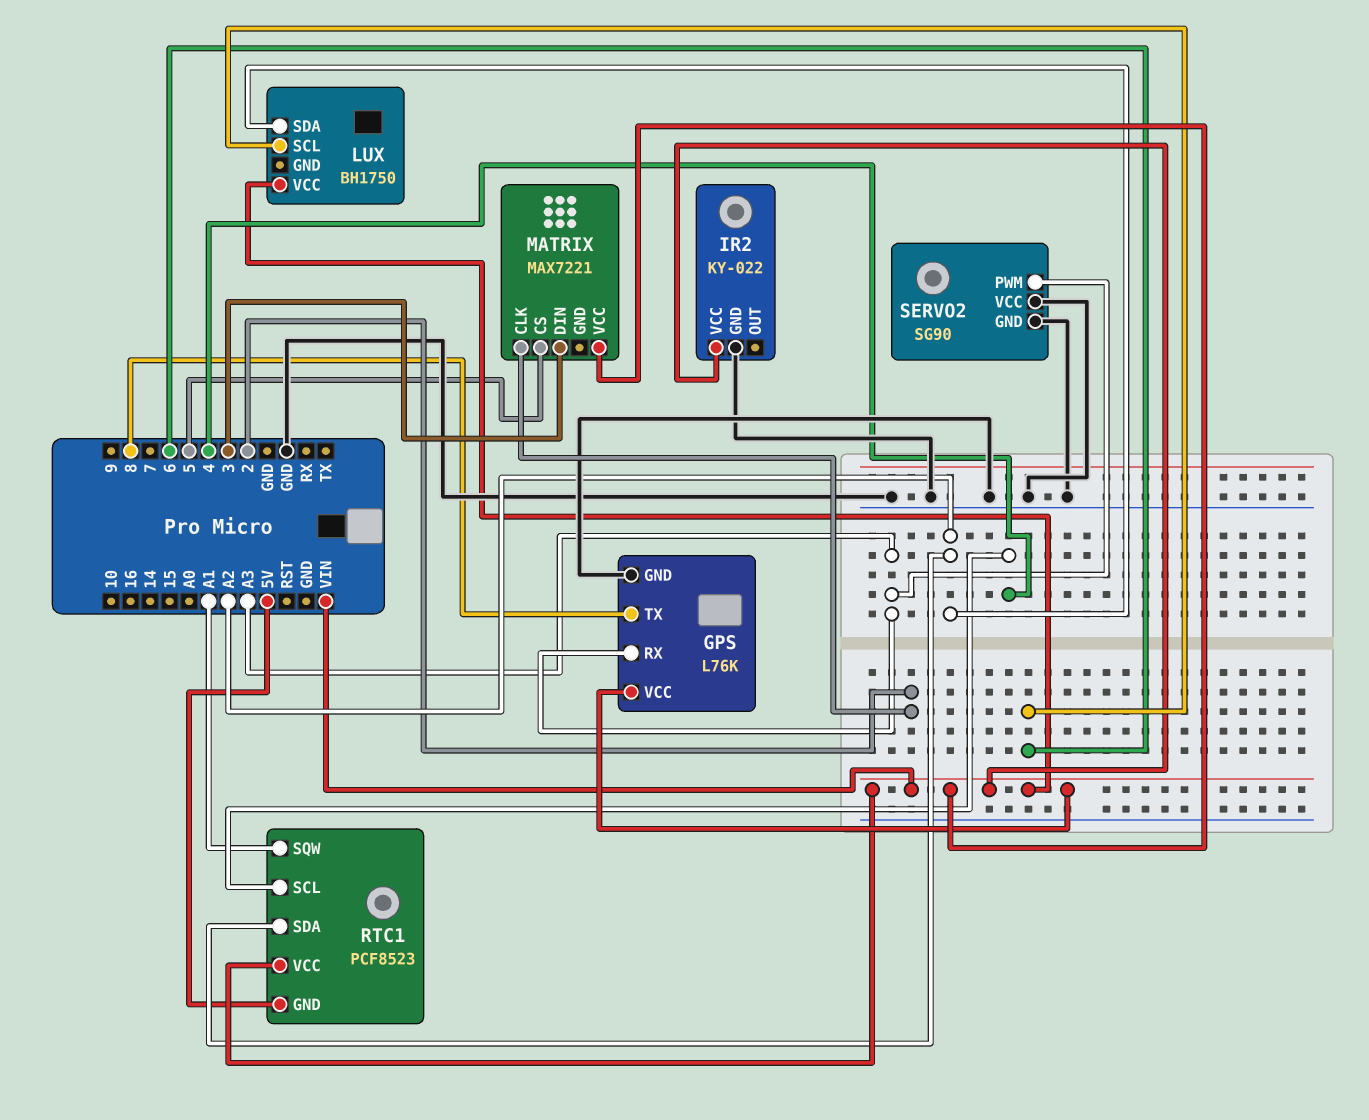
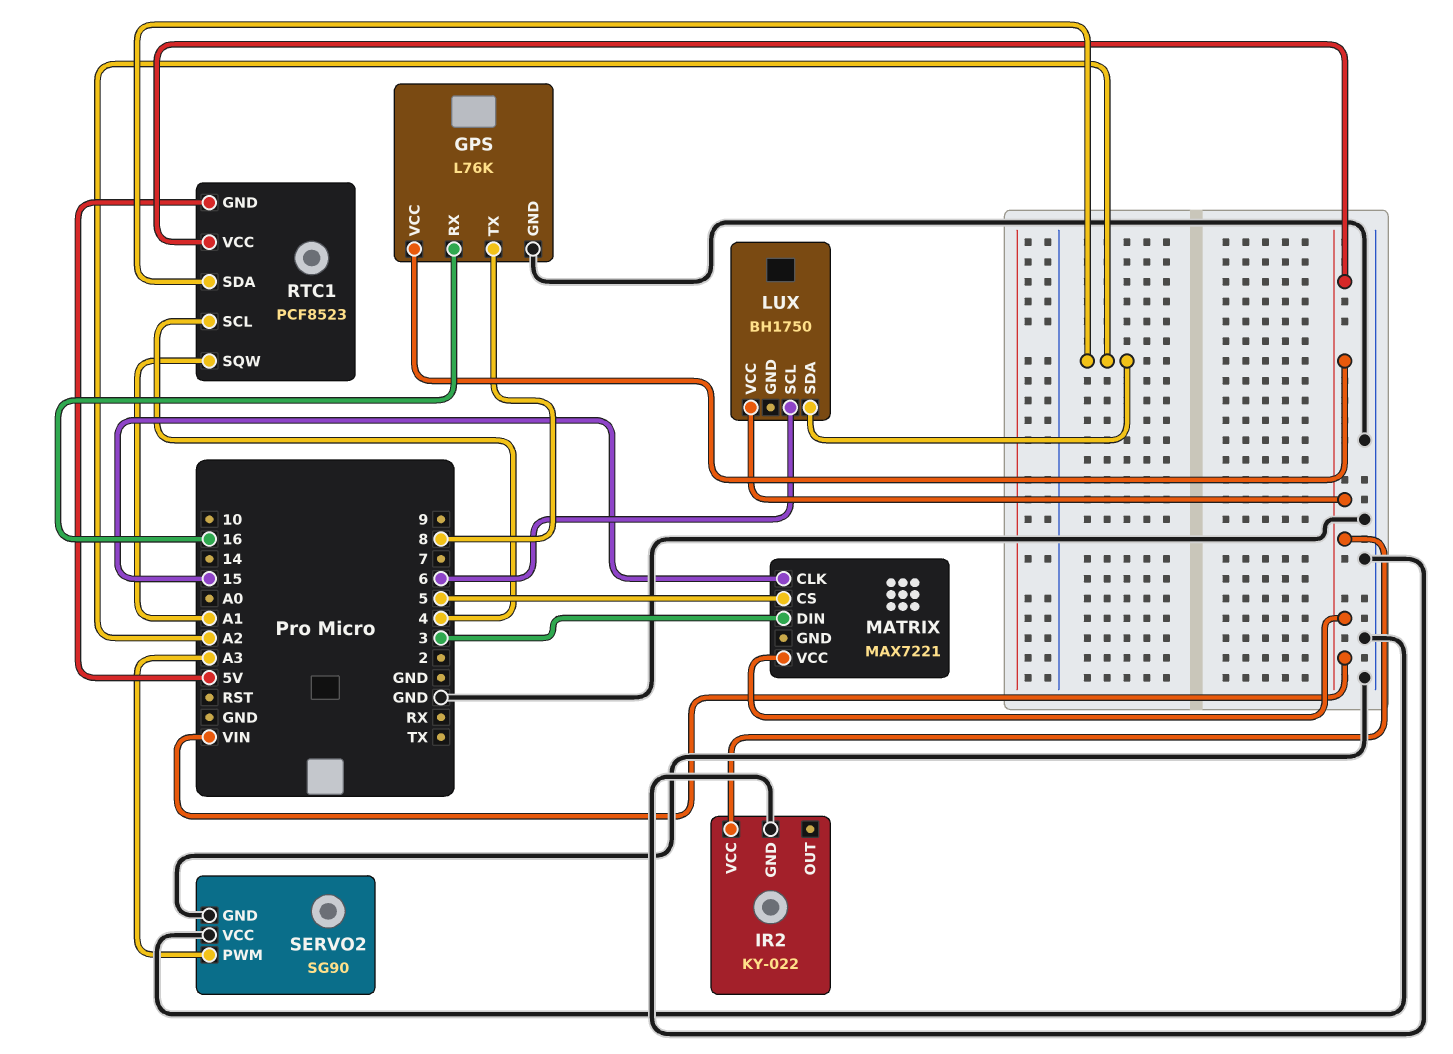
GPS pin RX: A3 -> 16
MATRIX pin CLK: 2 -> 15

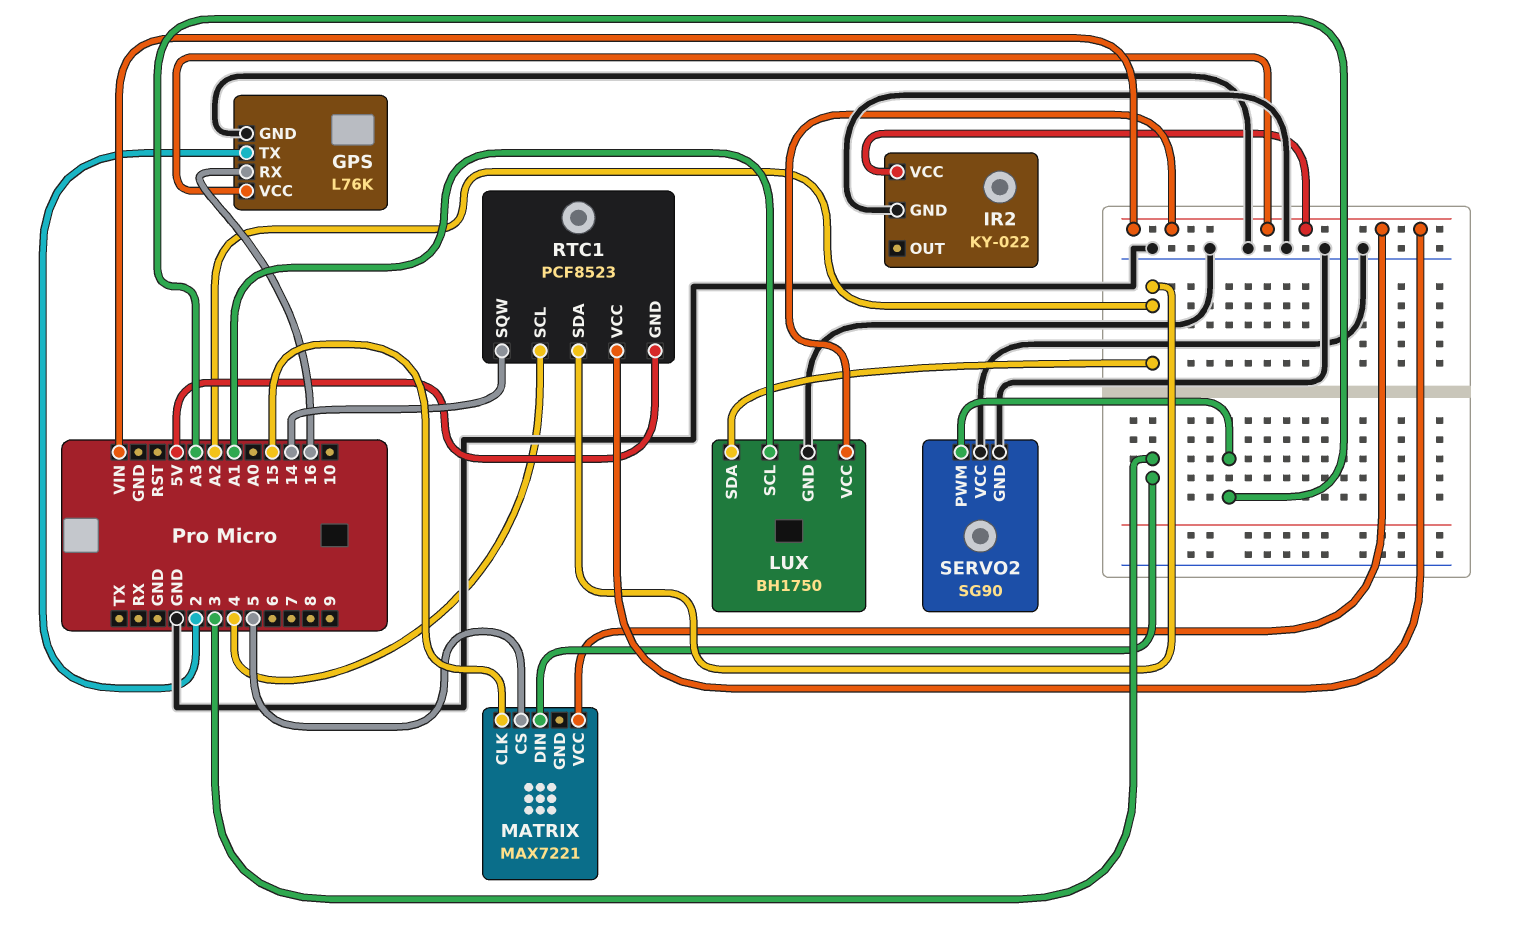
GPS pin TX: 8 -> 2
LUX pin GND: none -> GND
LUX pin SCL: 6 -> A1
RTC1 pin SQW: A1 -> 14

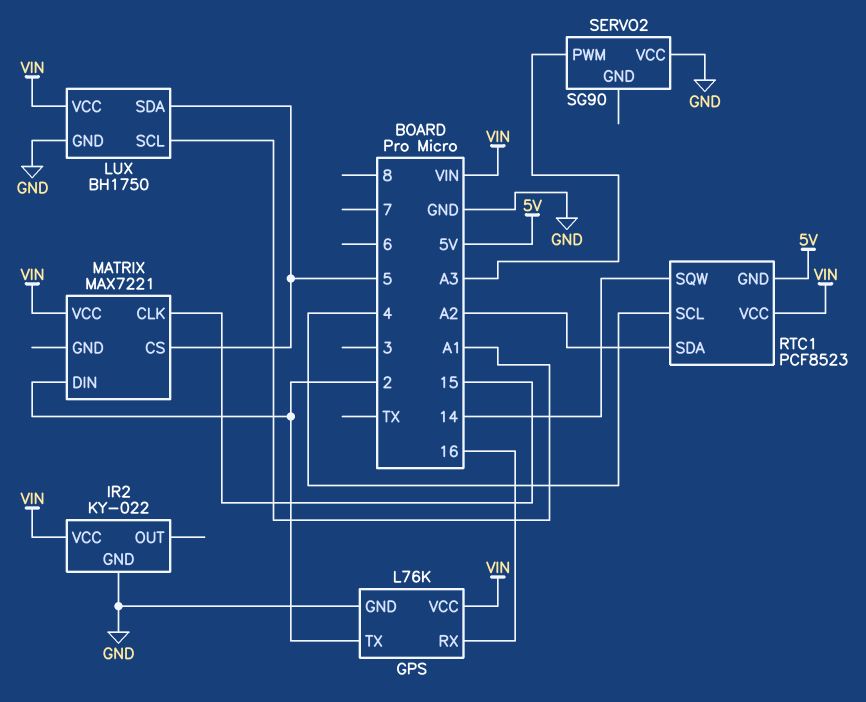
LUX pin SDA: A2 -> 5
MATRIX pin DIN: 3 -> 2
SERVO2 pin GND: GND -> none

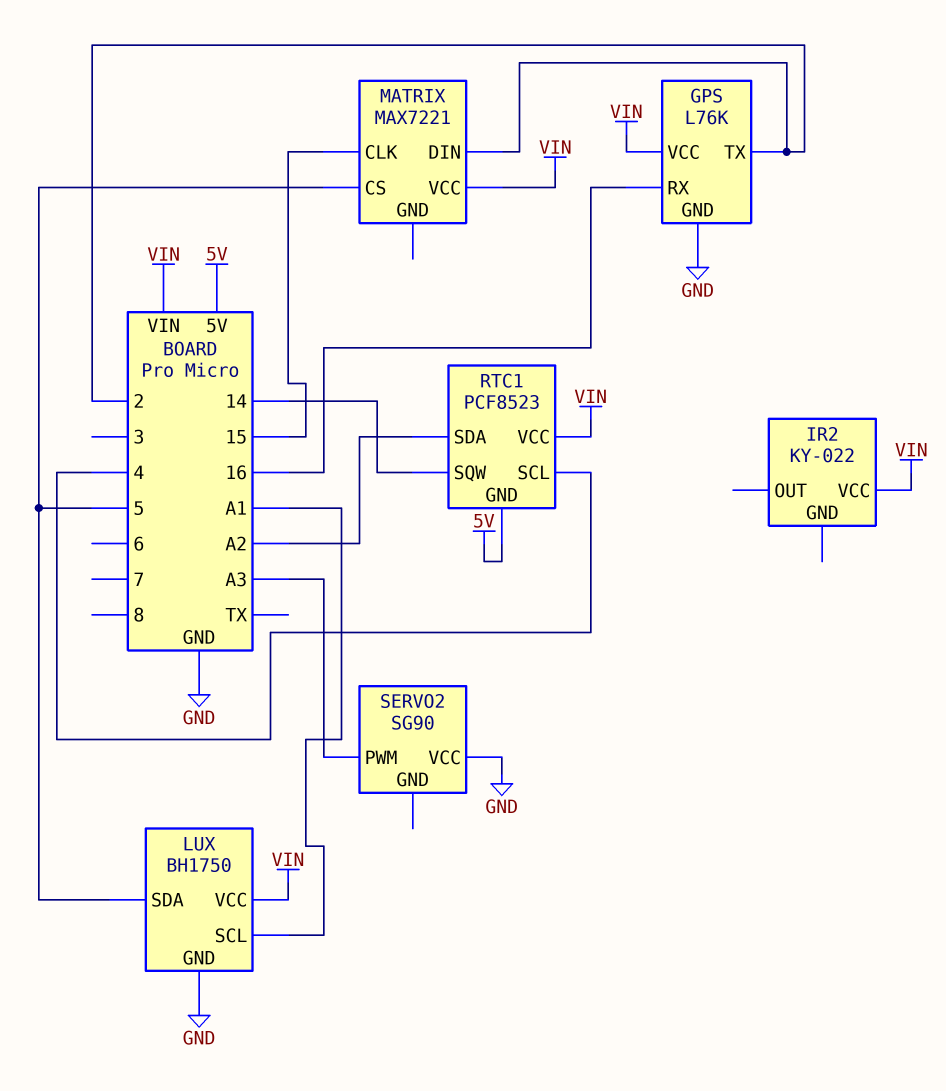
IR2 pin GND: GND -> none

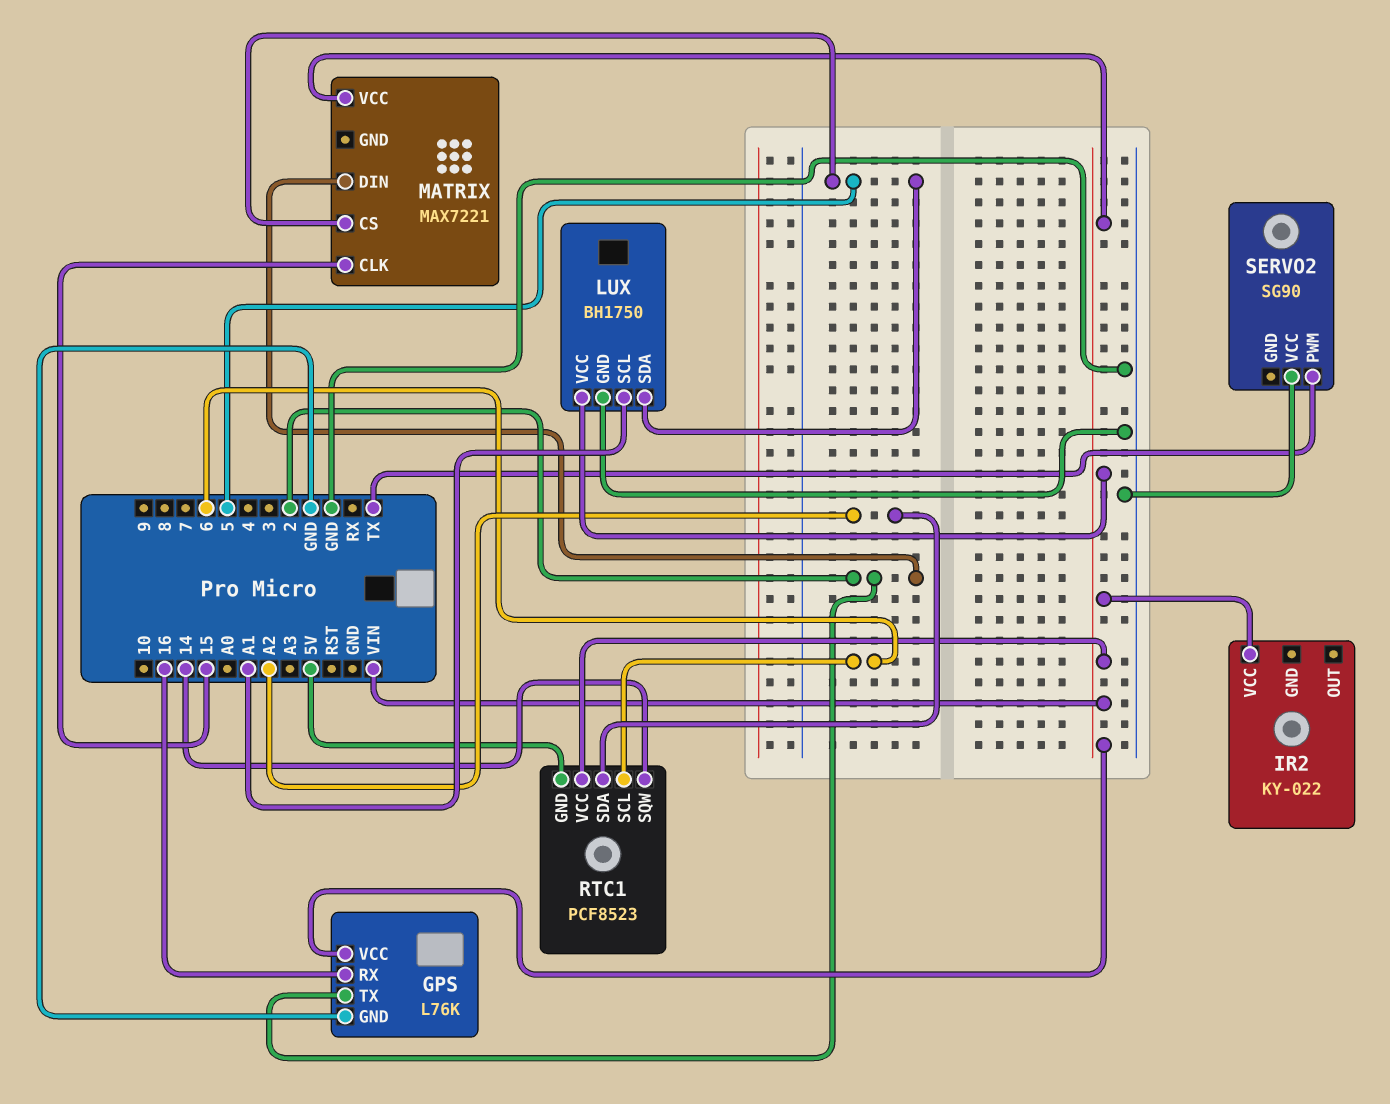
RTC1 pin SCL: 4 -> 6
SERVO2 pin PWM: A3 -> TX

